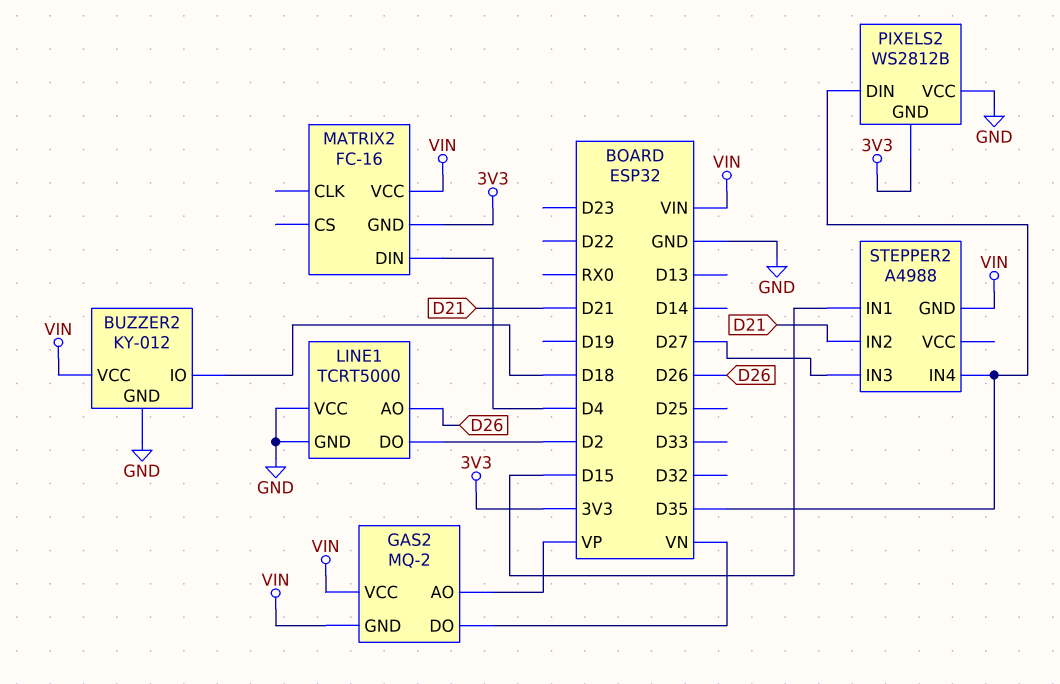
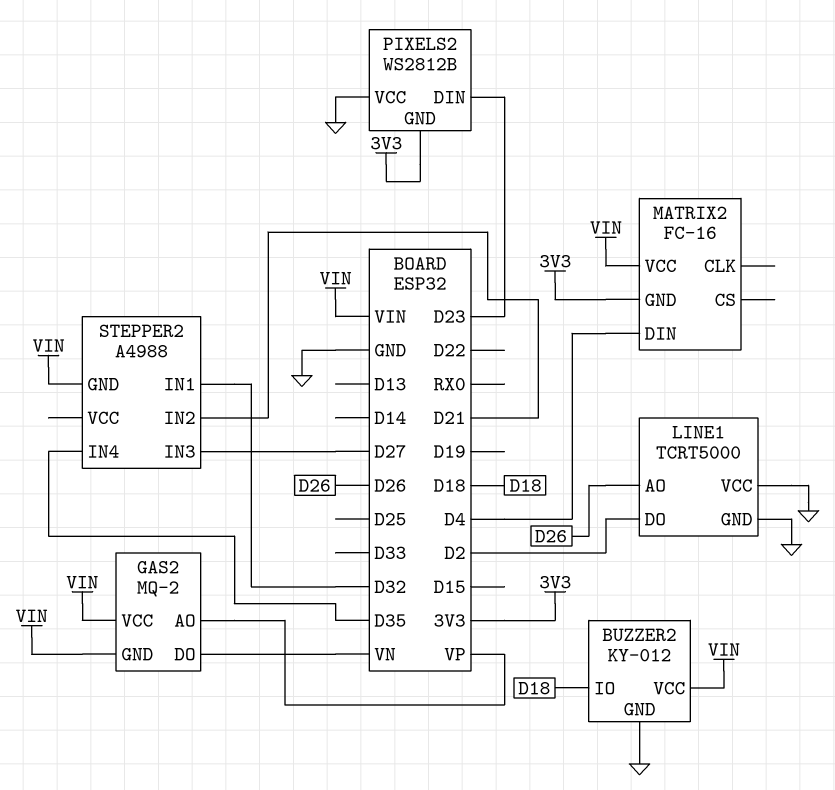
PIXELS2 pin DIN: D35 -> D23
STEPPER2 pin IN1: D15 -> D32

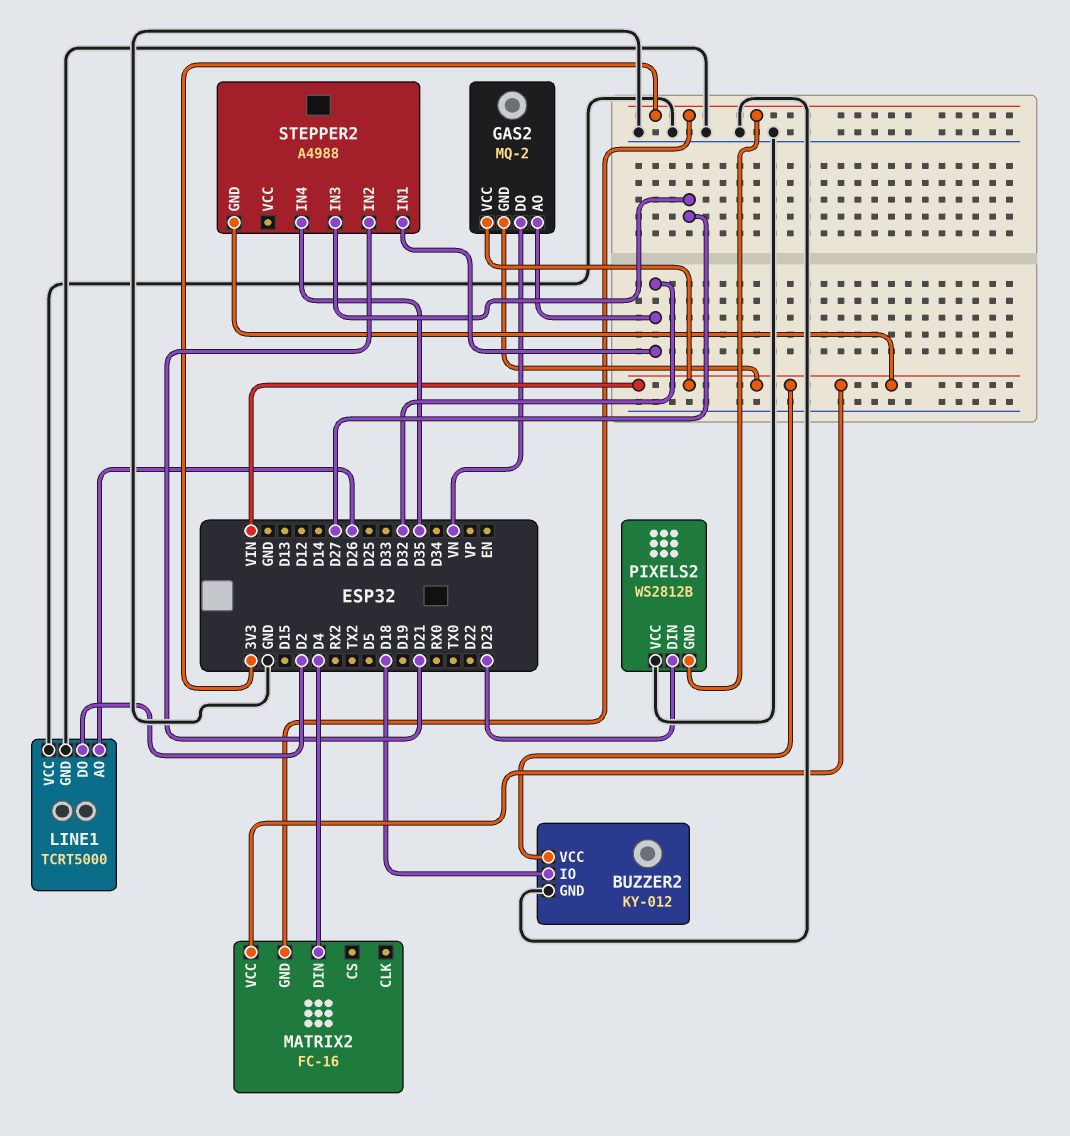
GAS2 pin AO: VP -> D32

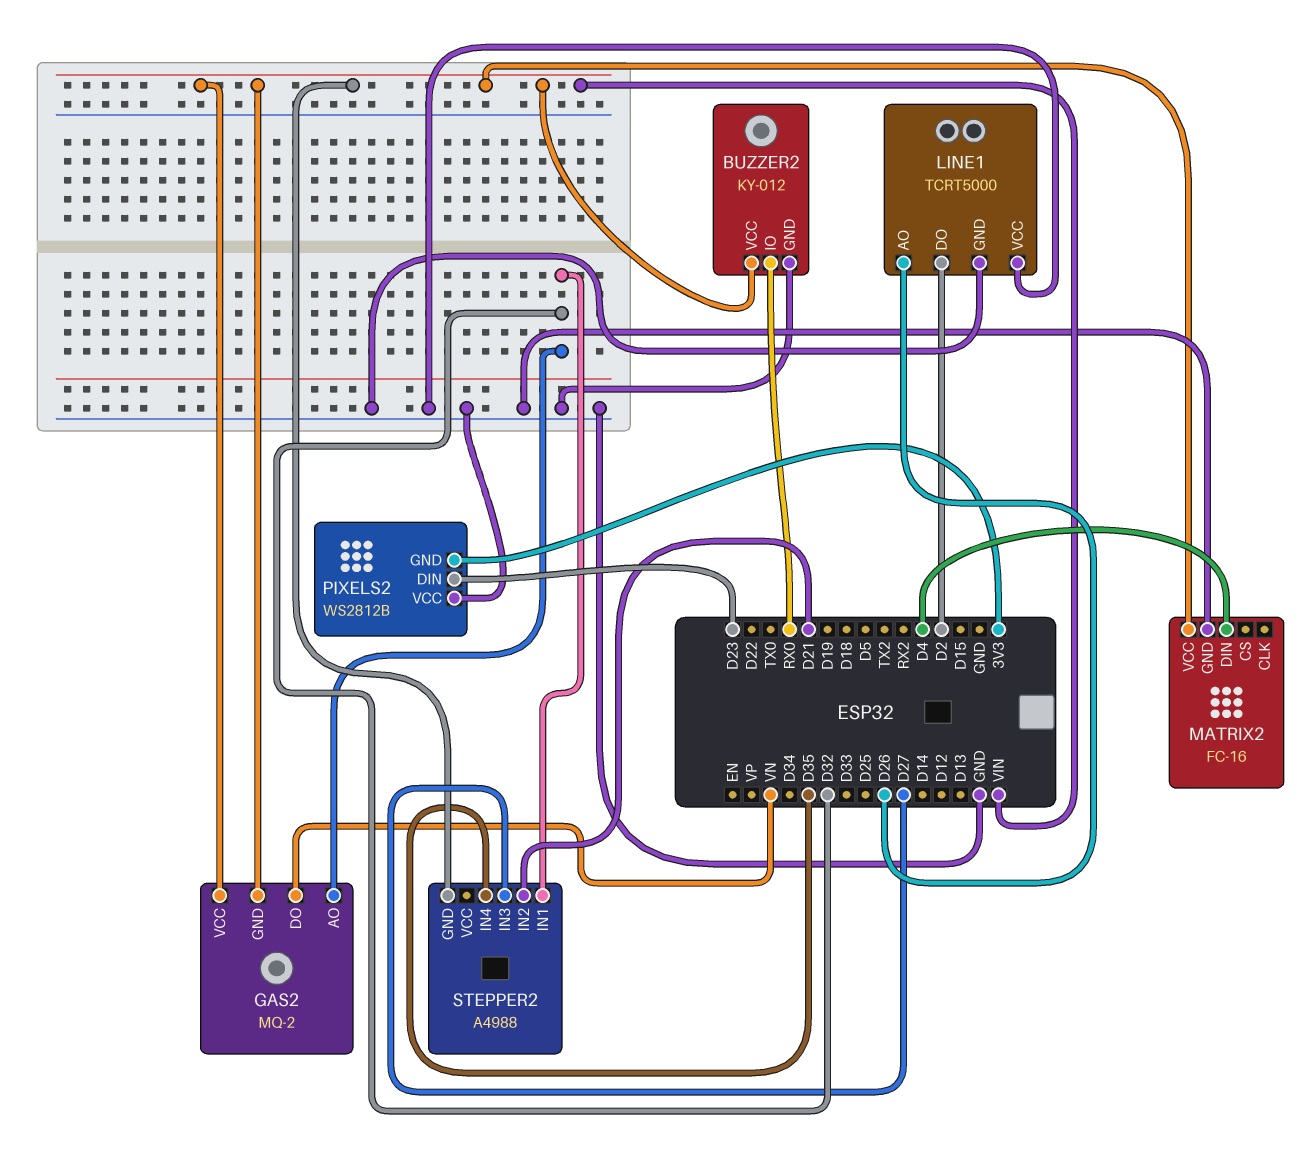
BUZZER2 pin IO: D18 -> RX0
MATRIX2 pin GND: 3V3 -> GND

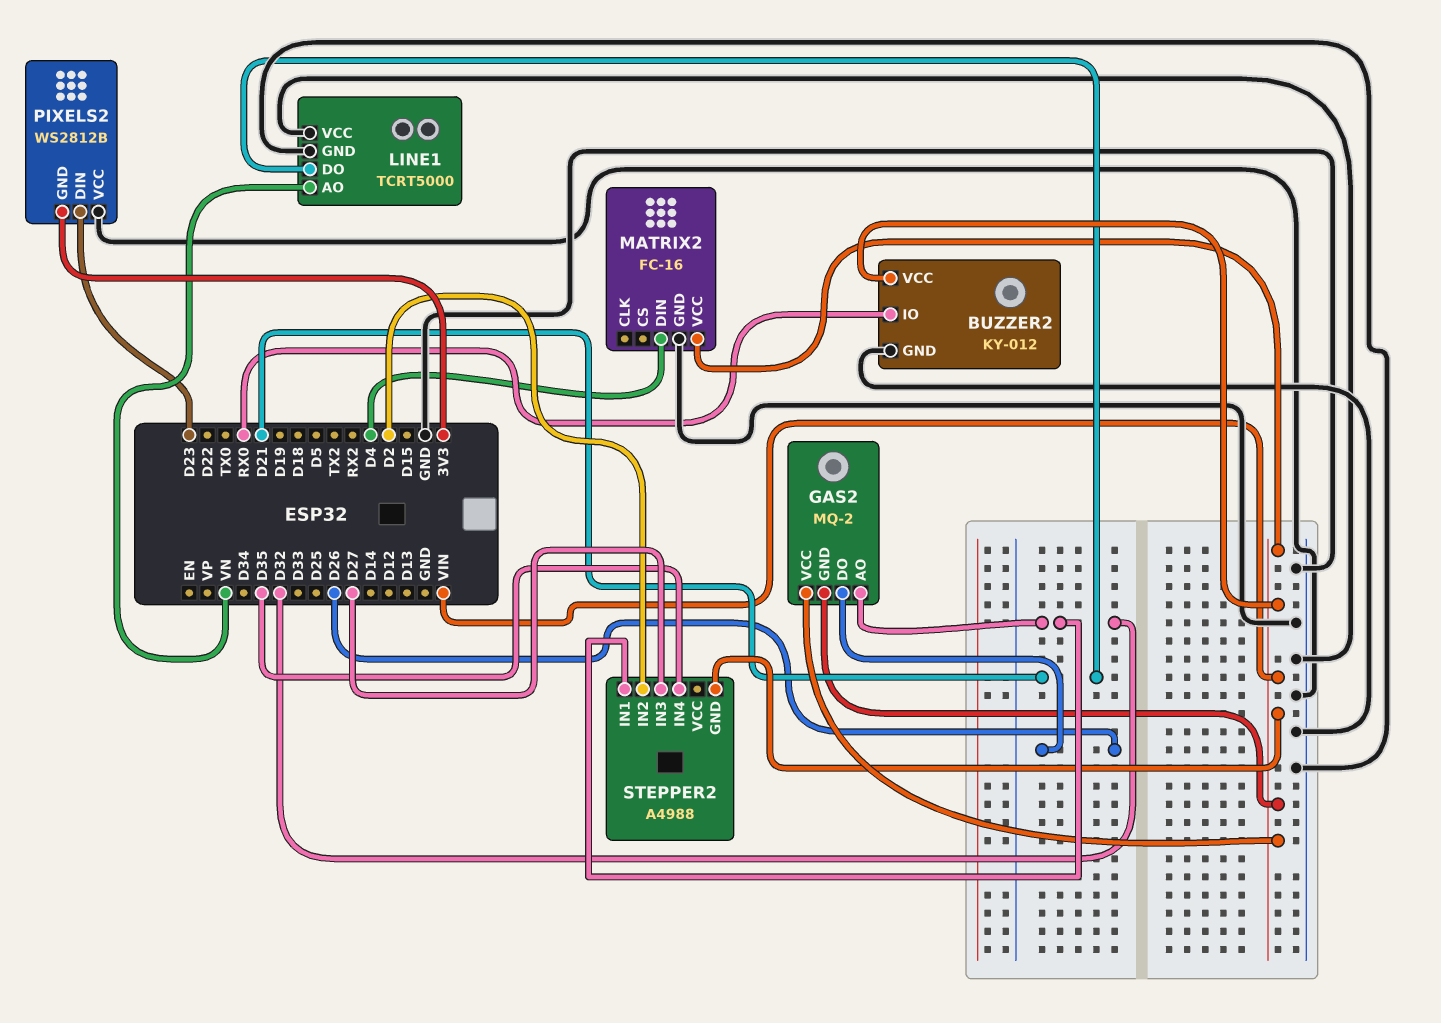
GAS2 pin DO: VN -> D26
LINE1 pin AO: D26 -> VN
LINE1 pin DO: D2 -> D21
STEPPER2 pin IN2: D21 -> D2

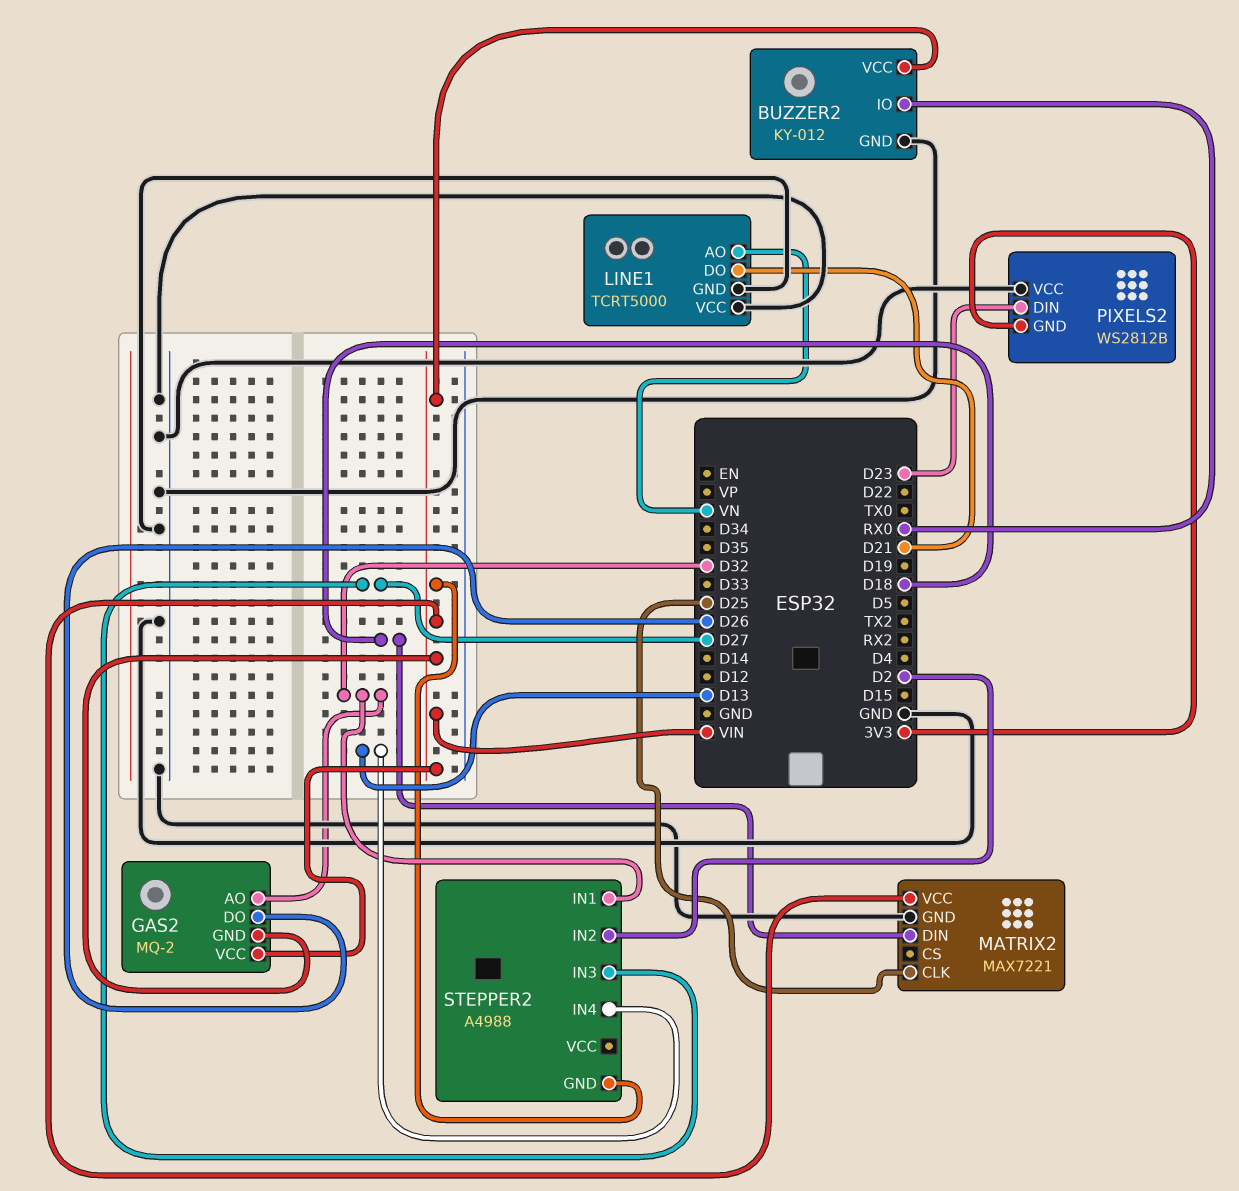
MATRIX2: FC-16 -> MAX7221
MATRIX2 pin CLK: none -> D25
MATRIX2 pin DIN: D4 -> D18
STEPPER2 pin IN4: D35 -> D13

